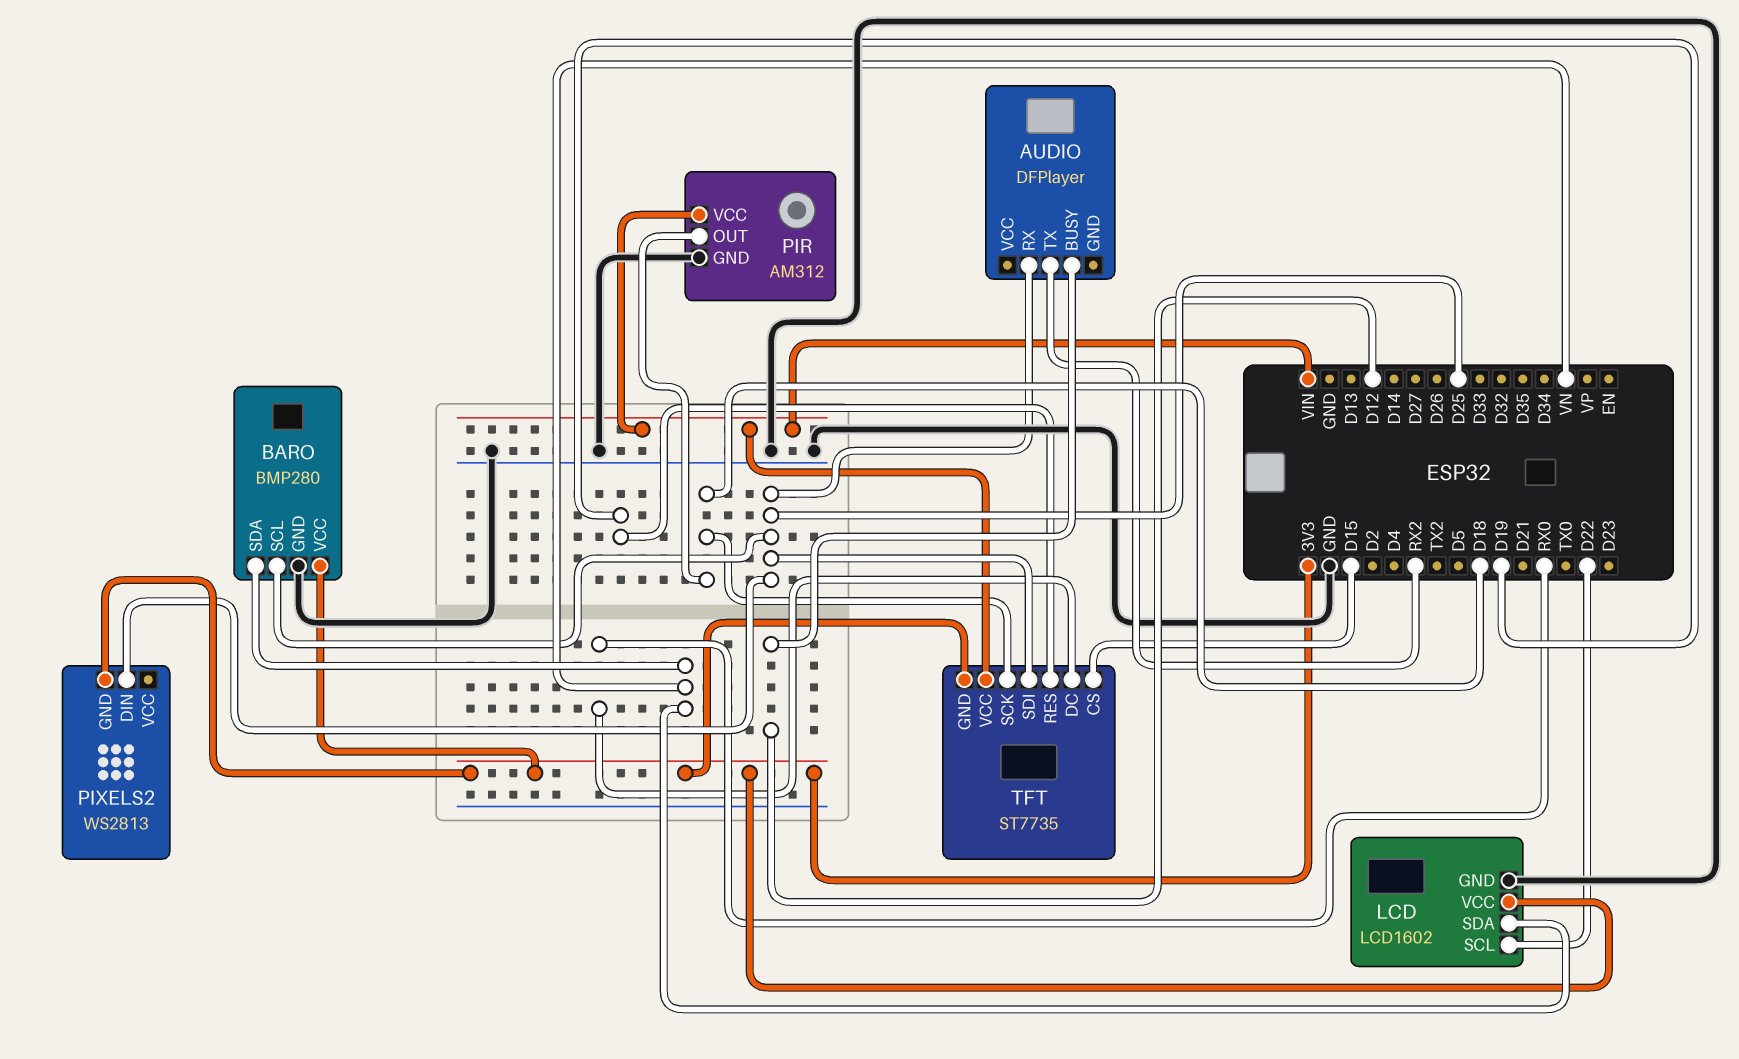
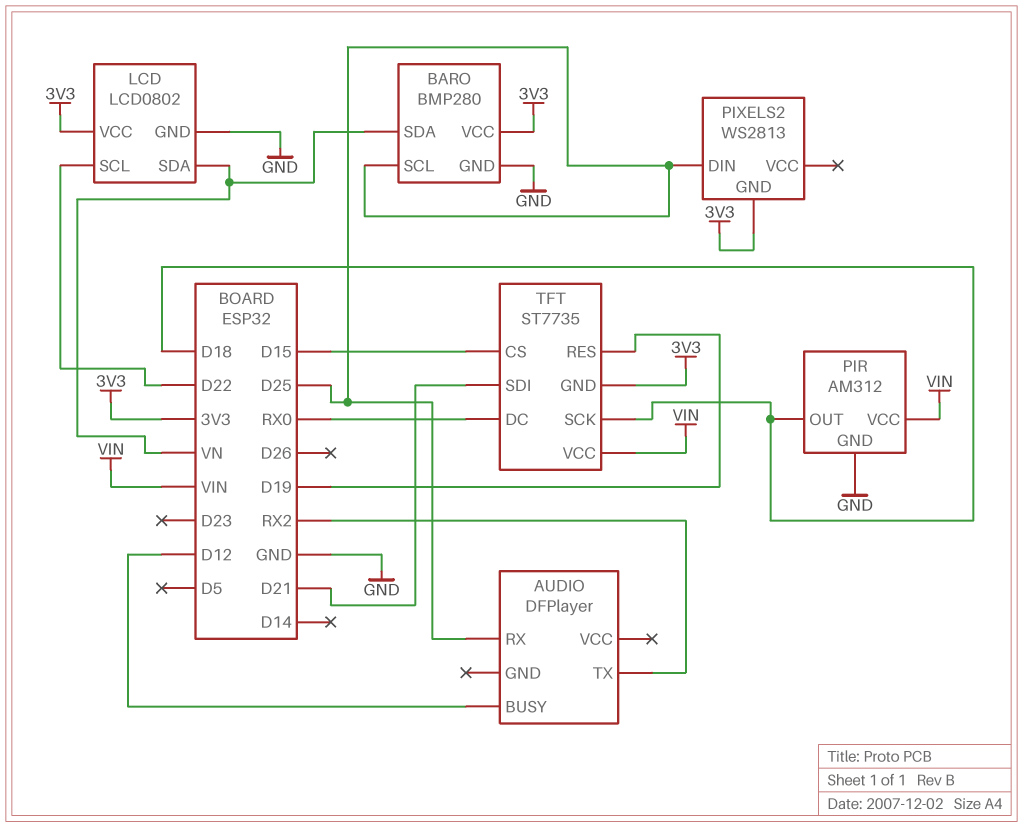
LCD: LCD1602 -> LCD0802
TFT pin SDI: D25 -> D21

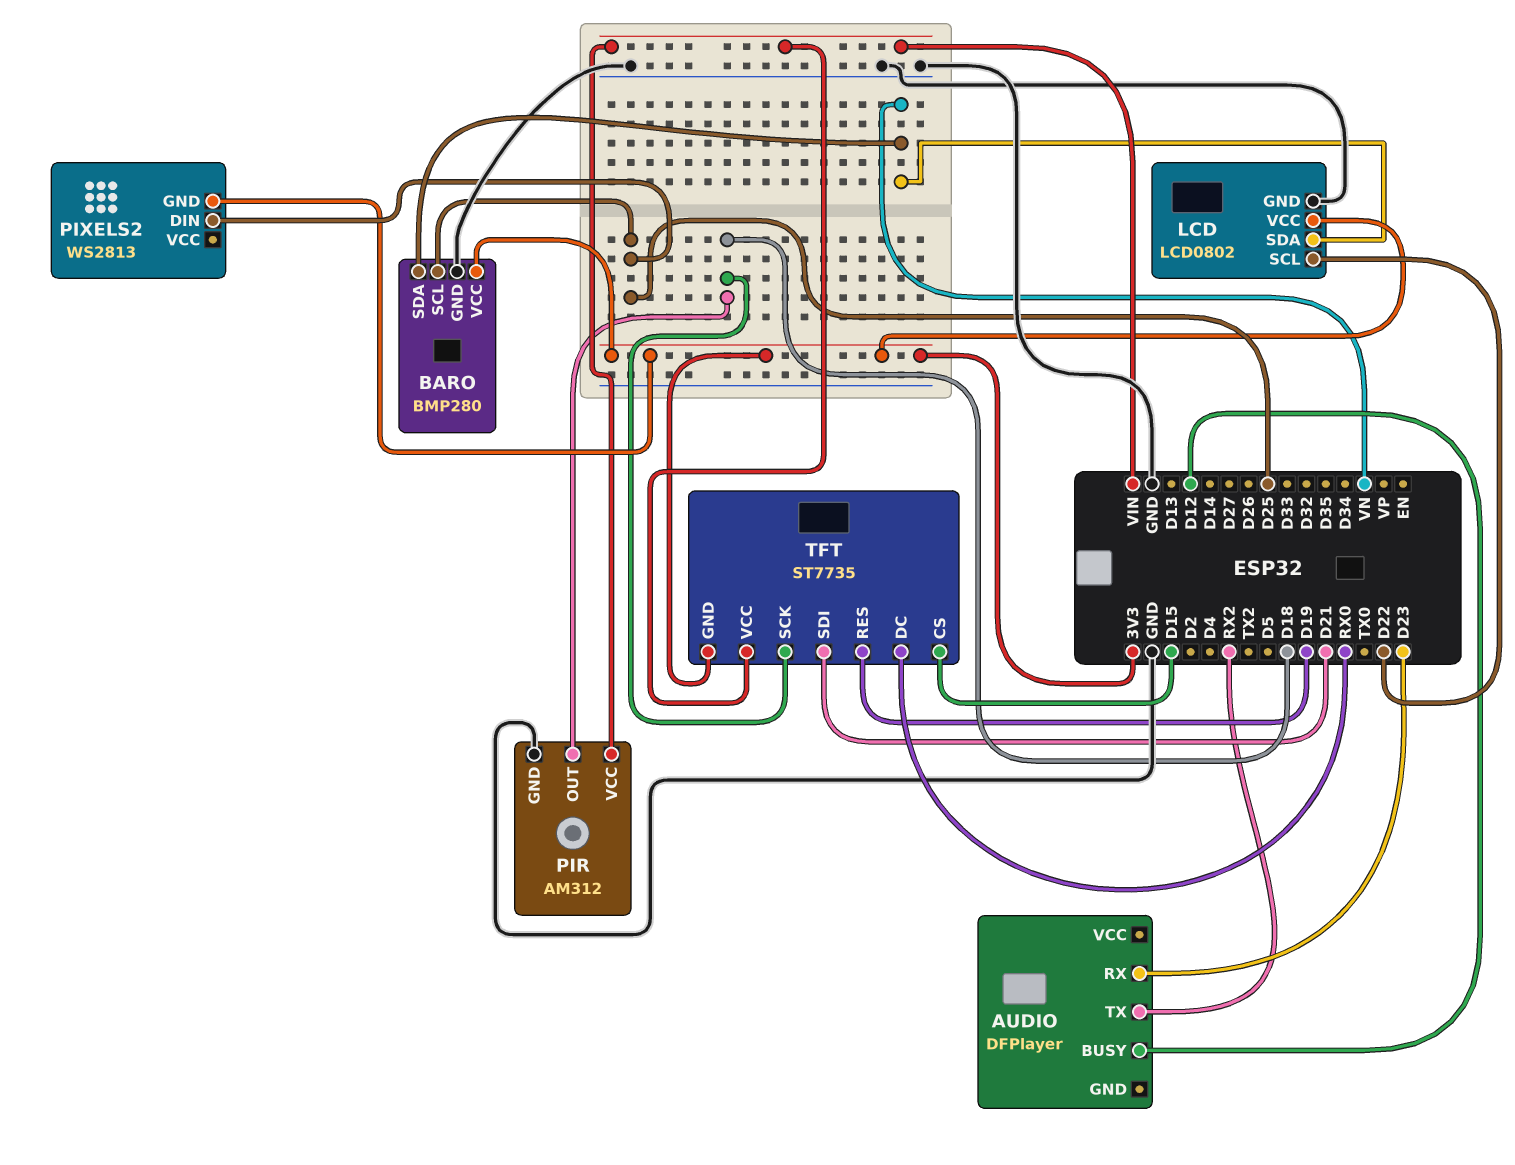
AUDIO pin RX: D25 -> D23

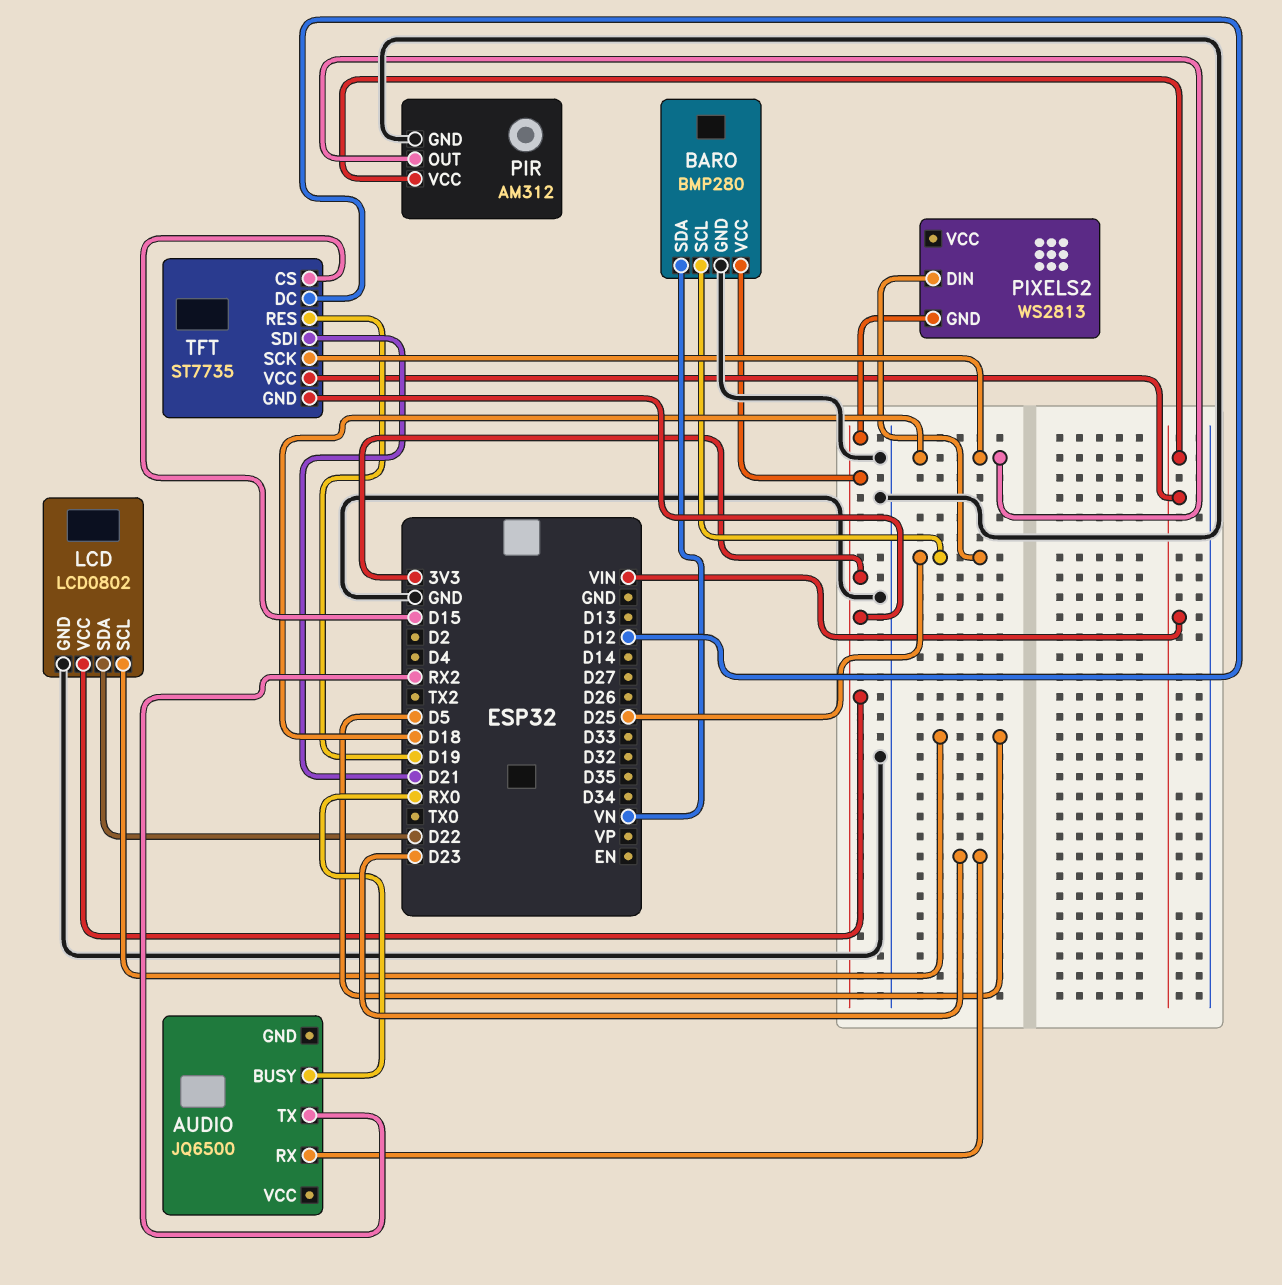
AUDIO: DFPlayer -> JQ6500
AUDIO pin BUSY: D12 -> RX0
LCD pin SCL: D22 -> D5
LCD pin SDA: VN -> D22
TFT pin DC: RX0 -> D12

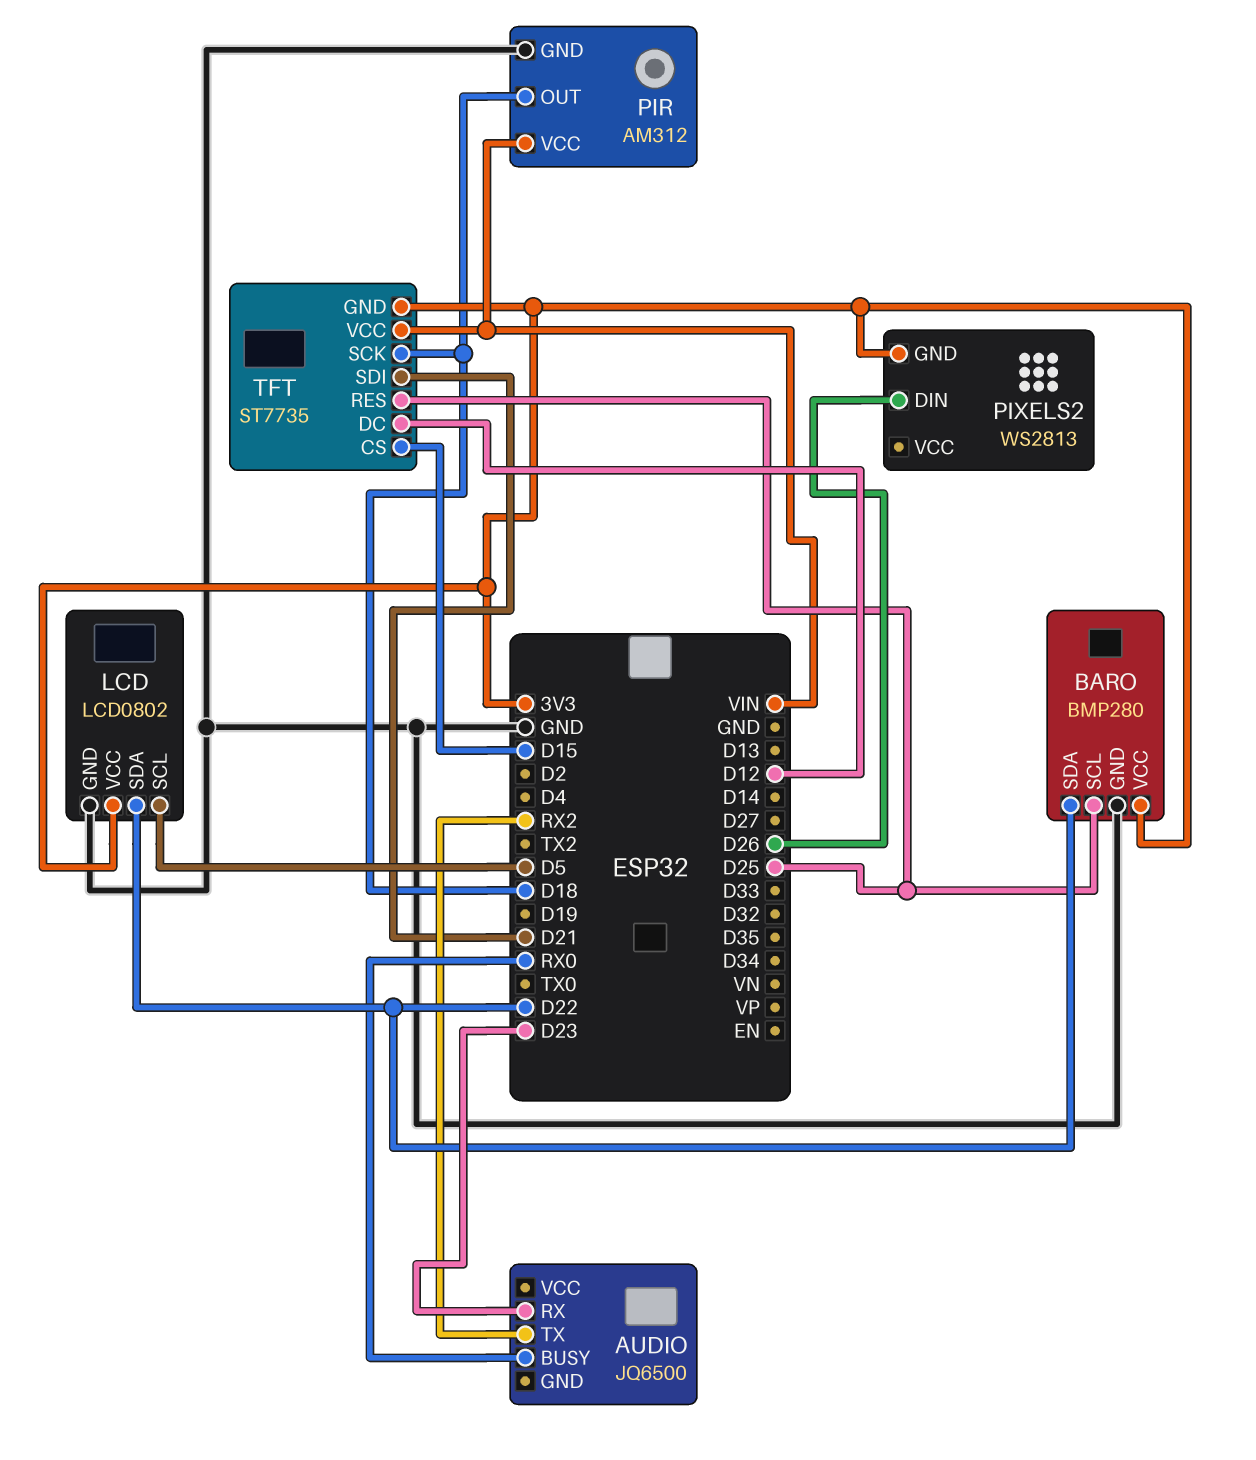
BARO pin SDA: VN -> D22
PIXELS2 pin DIN: D25 -> D26
TFT pin RES: D19 -> D25

